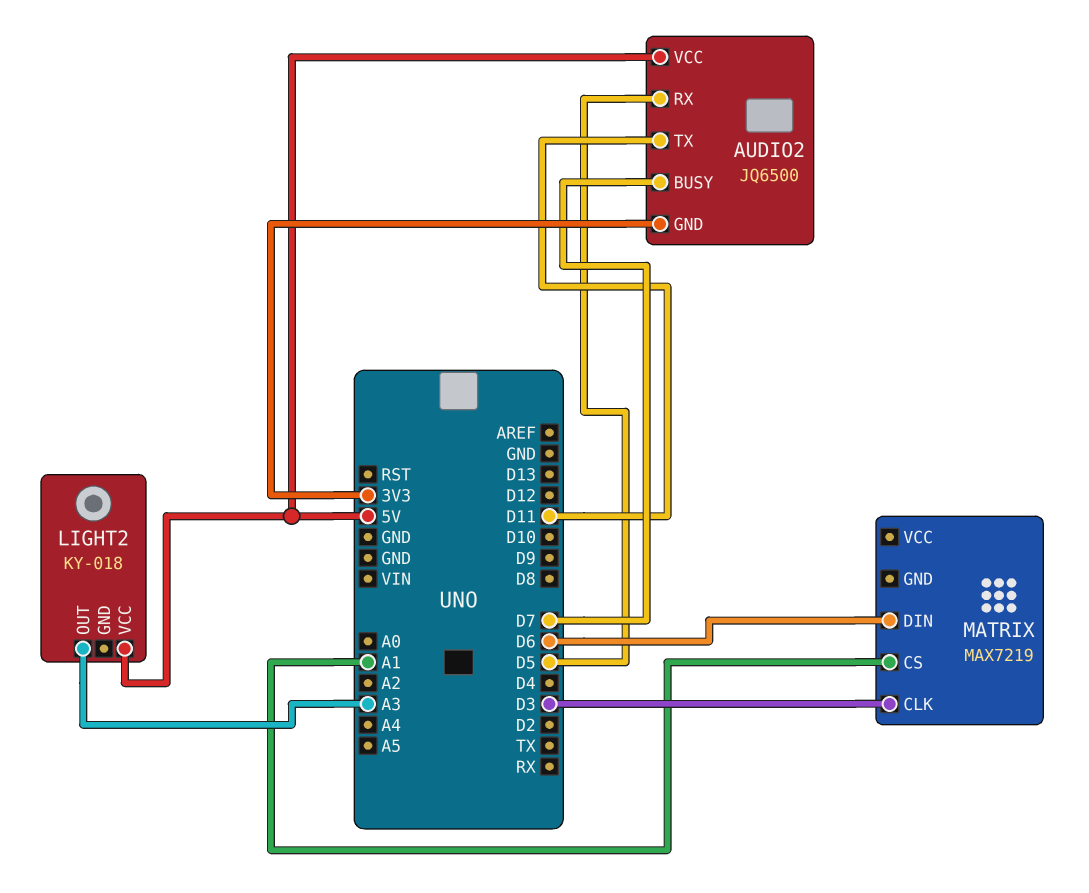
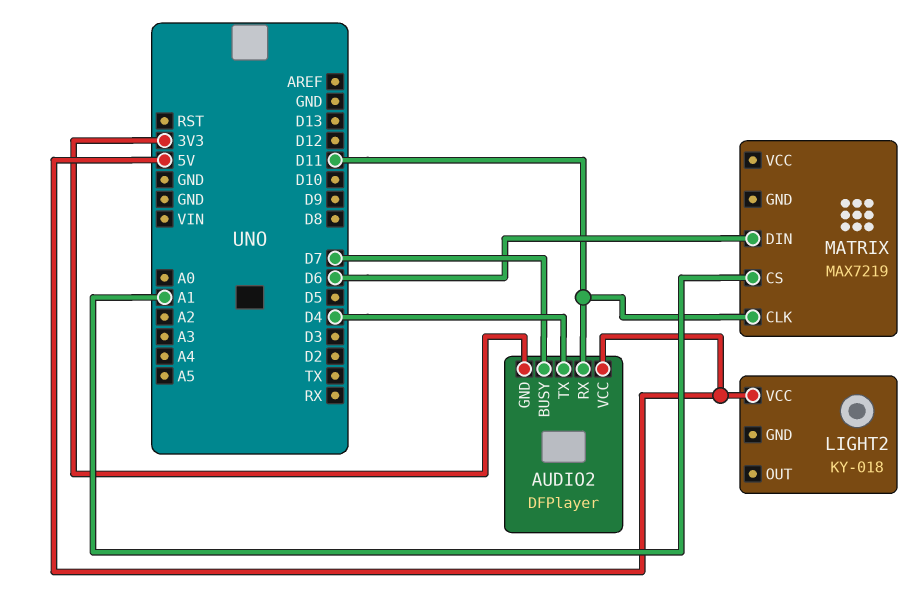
AUDIO2: JQ6500 -> DFPlayer
AUDIO2 pin RX: D5 -> D11
AUDIO2 pin TX: D11 -> D4
LIGHT2 pin OUT: A3 -> none
MATRIX pin CLK: D3 -> D11

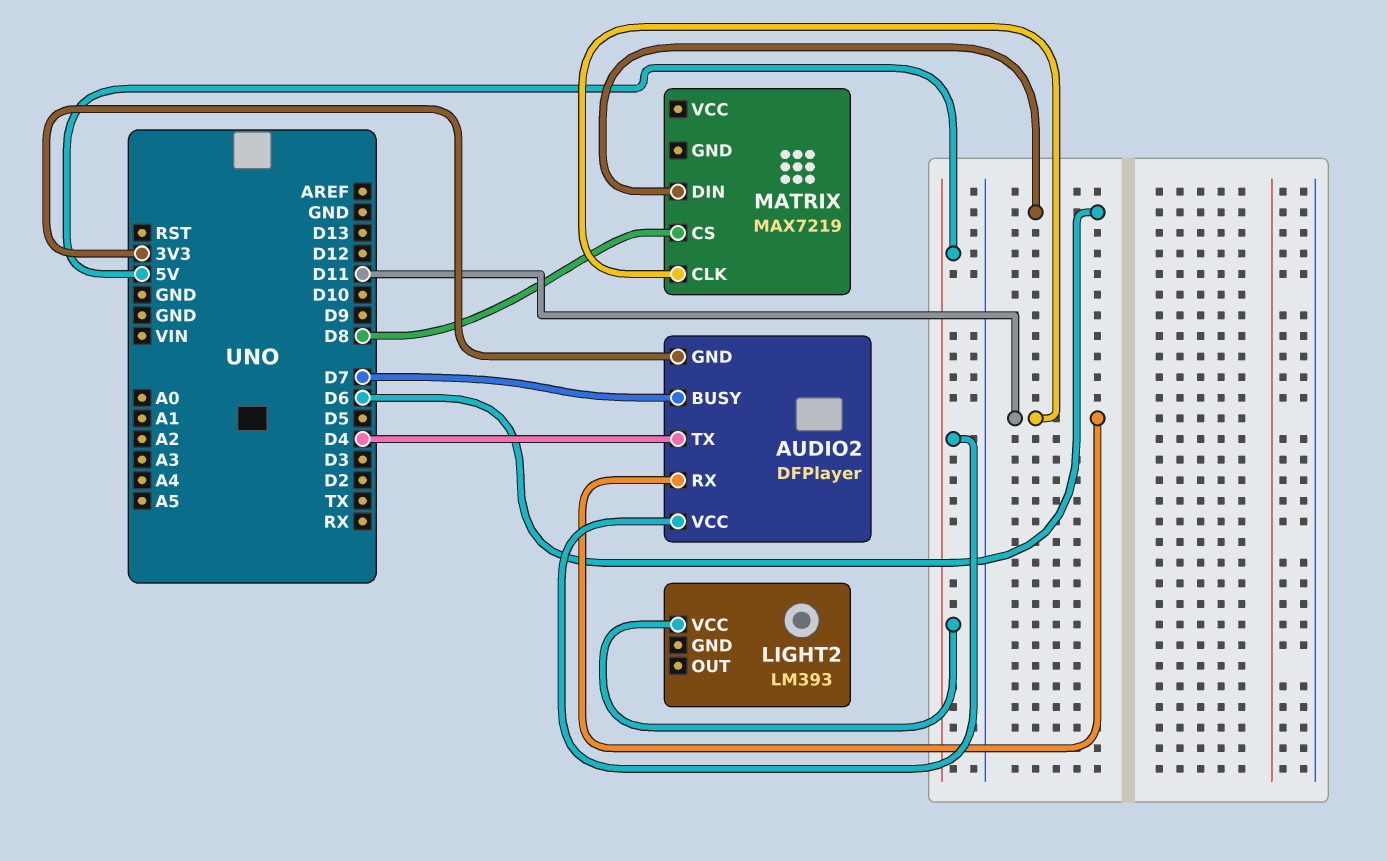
LIGHT2: KY-018 -> LM393
MATRIX pin CS: A1 -> D8

